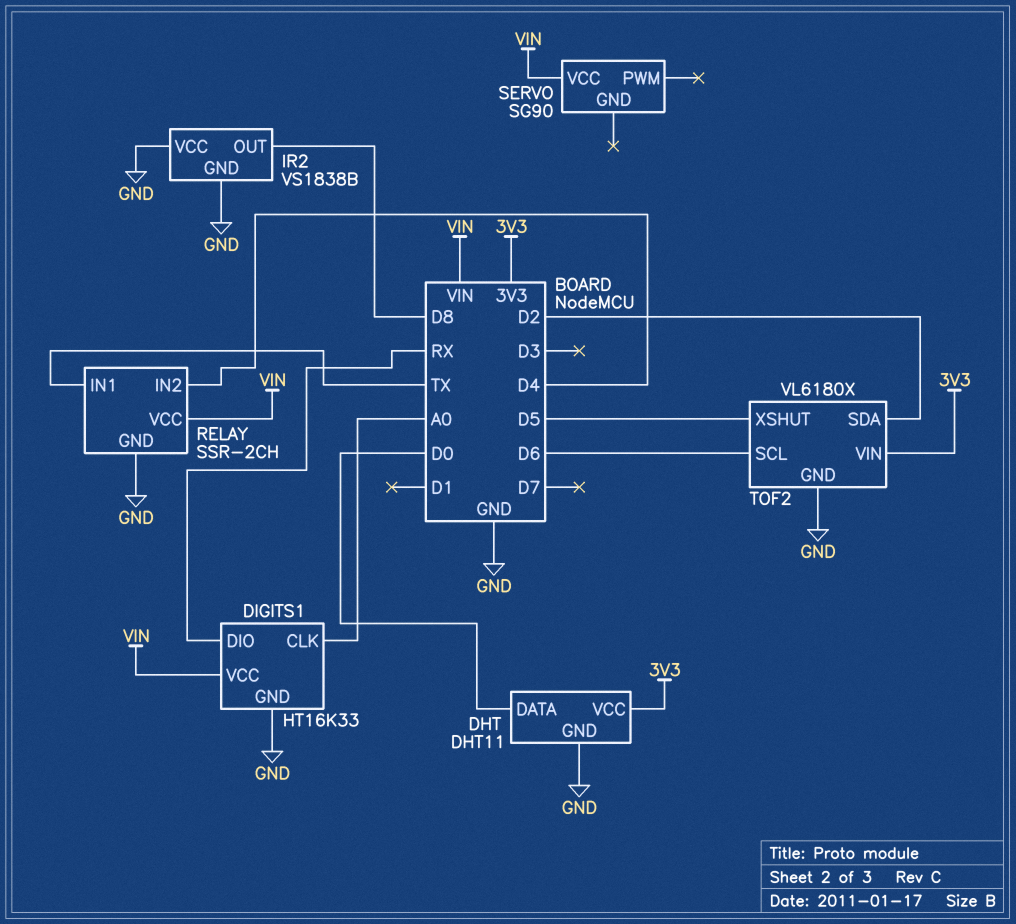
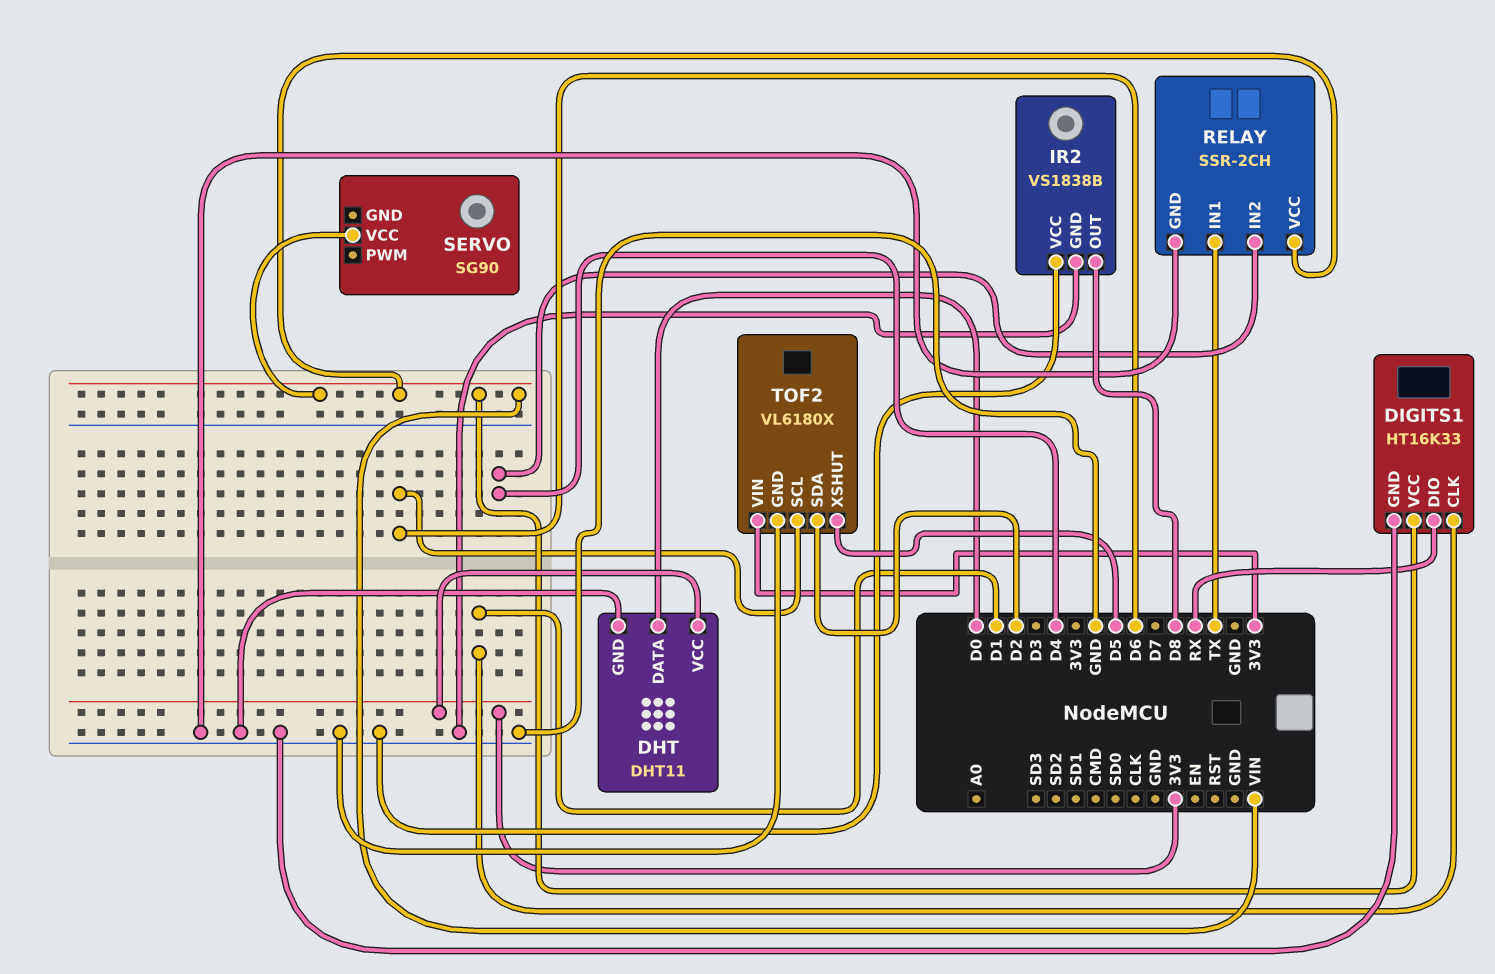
DIGITS1 pin CLK: A0 -> D1

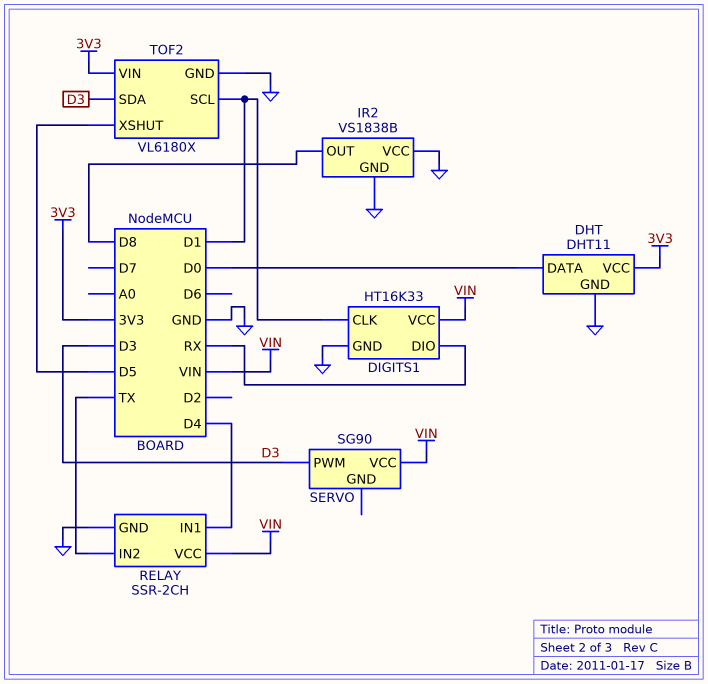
RELAY pin IN1: TX -> D4
RELAY pin IN2: D4 -> TX
SERVO pin PWM: none -> D3
TOF2 pin SCL: D6 -> D1
TOF2 pin SDA: D2 -> D3

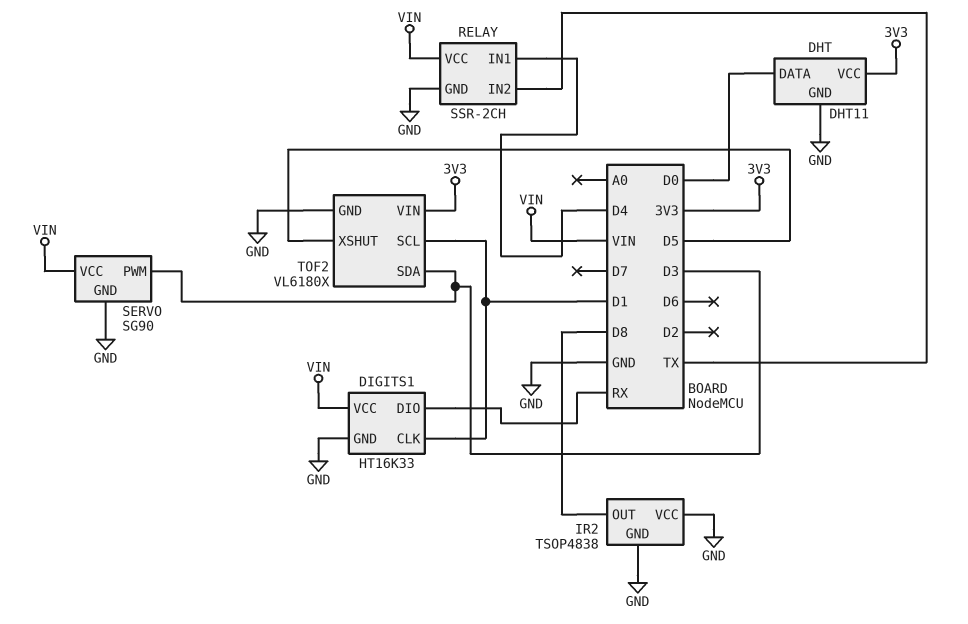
IR2: VS1838B -> TSOP4838
SERVO pin GND: none -> GND

